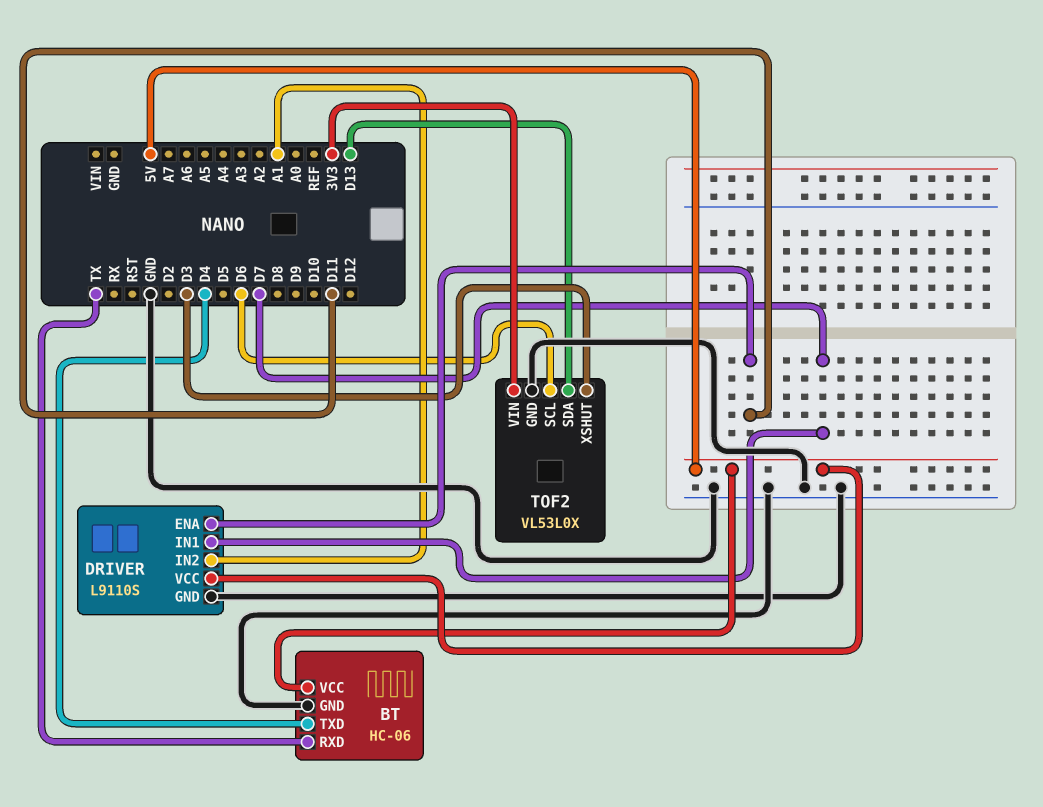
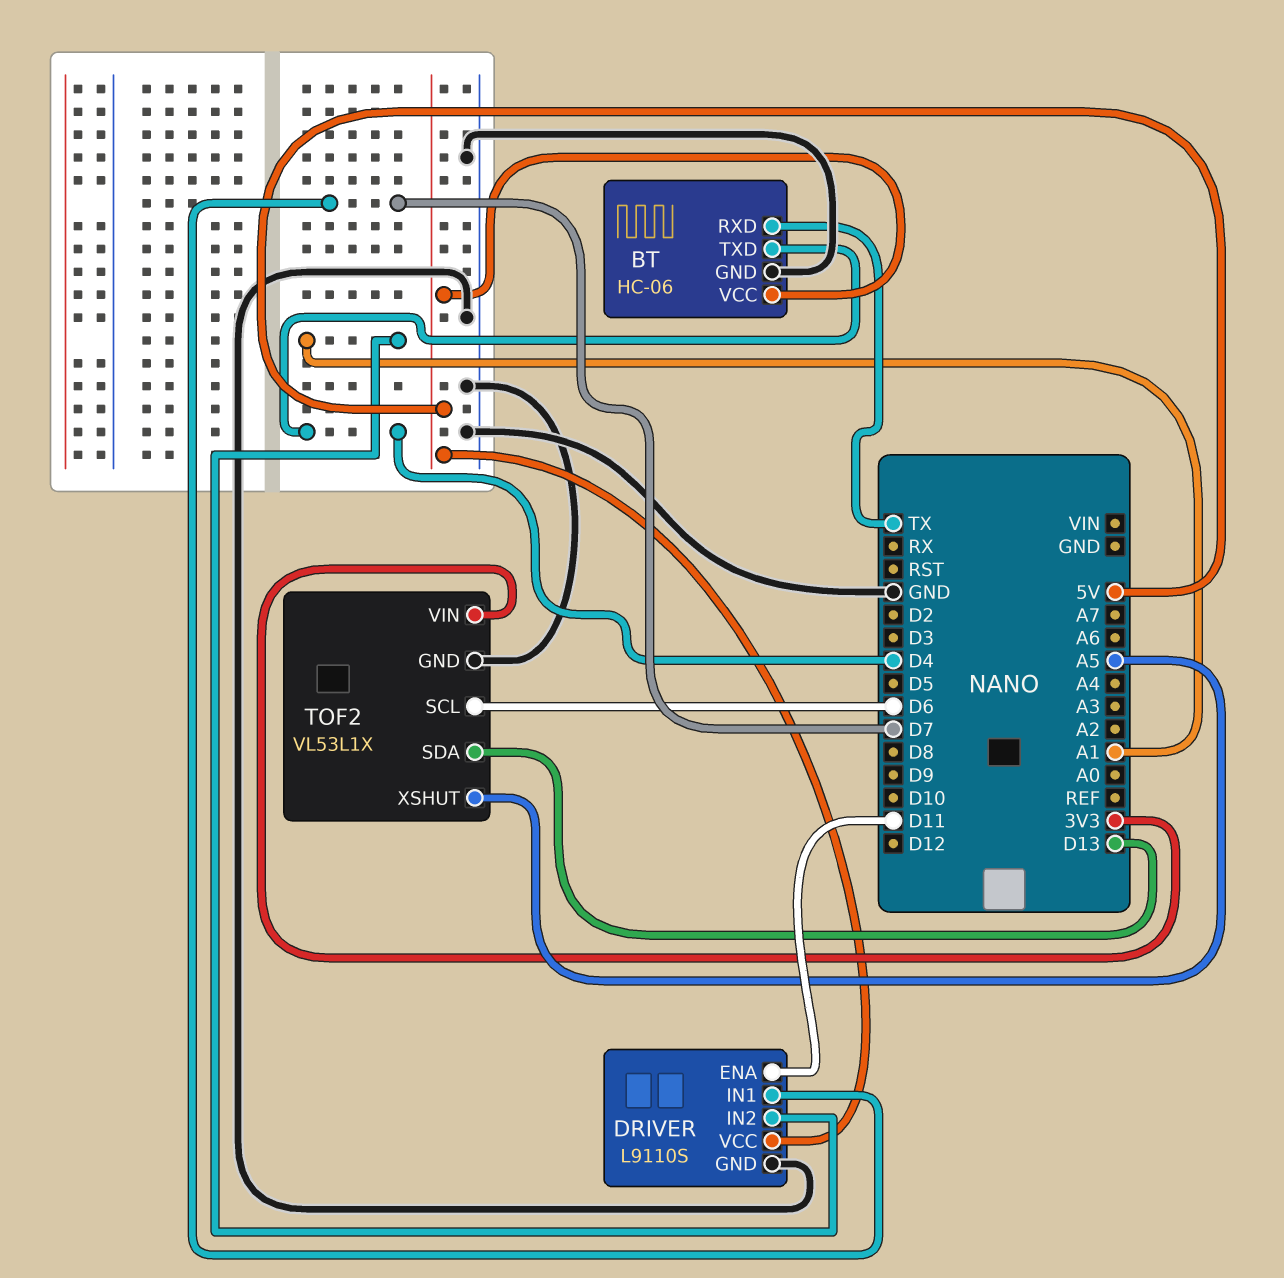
TOF2: VL53L0X -> VL53L1X
TOF2 pin XSHUT: D3 -> A5

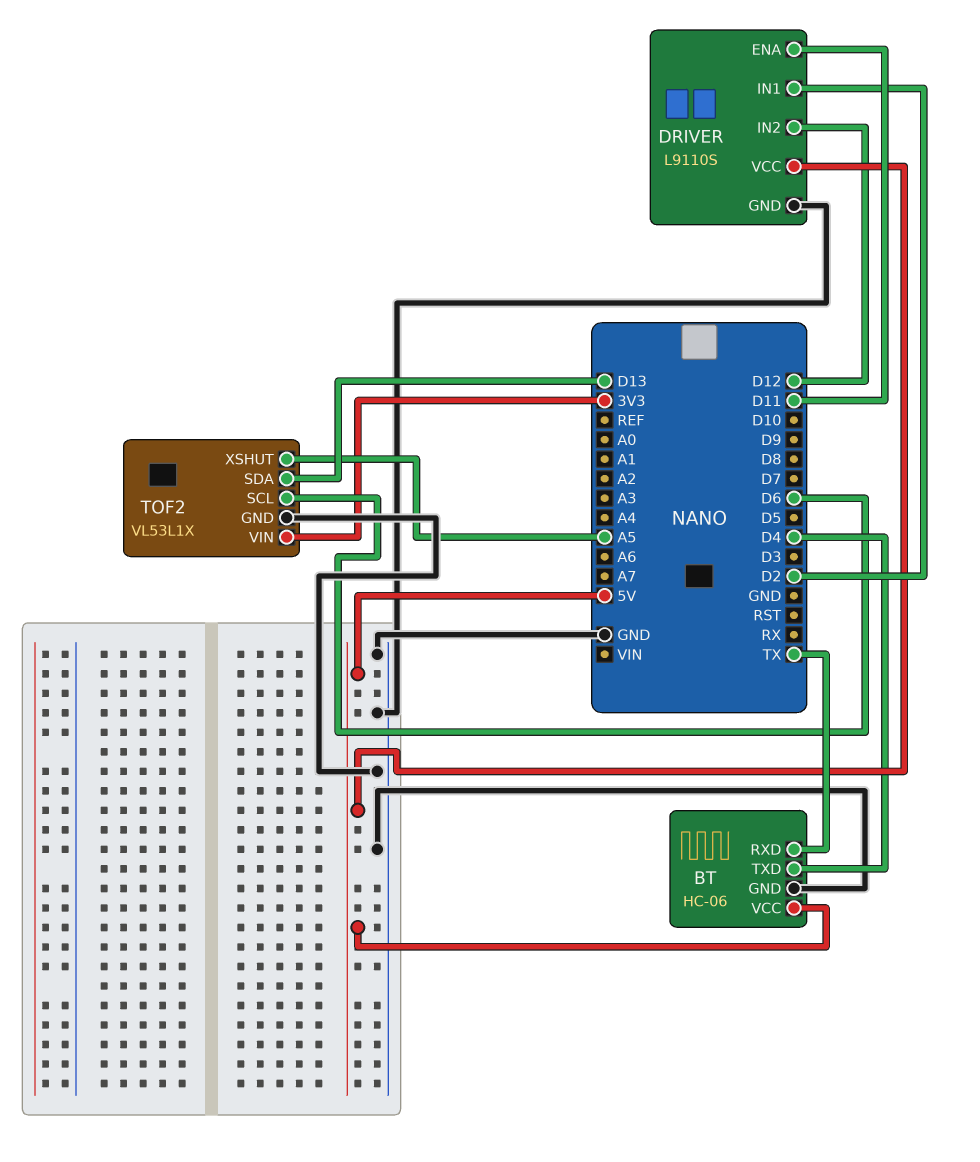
DRIVER pin IN1: D7 -> D2
DRIVER pin IN2: A1 -> D12

